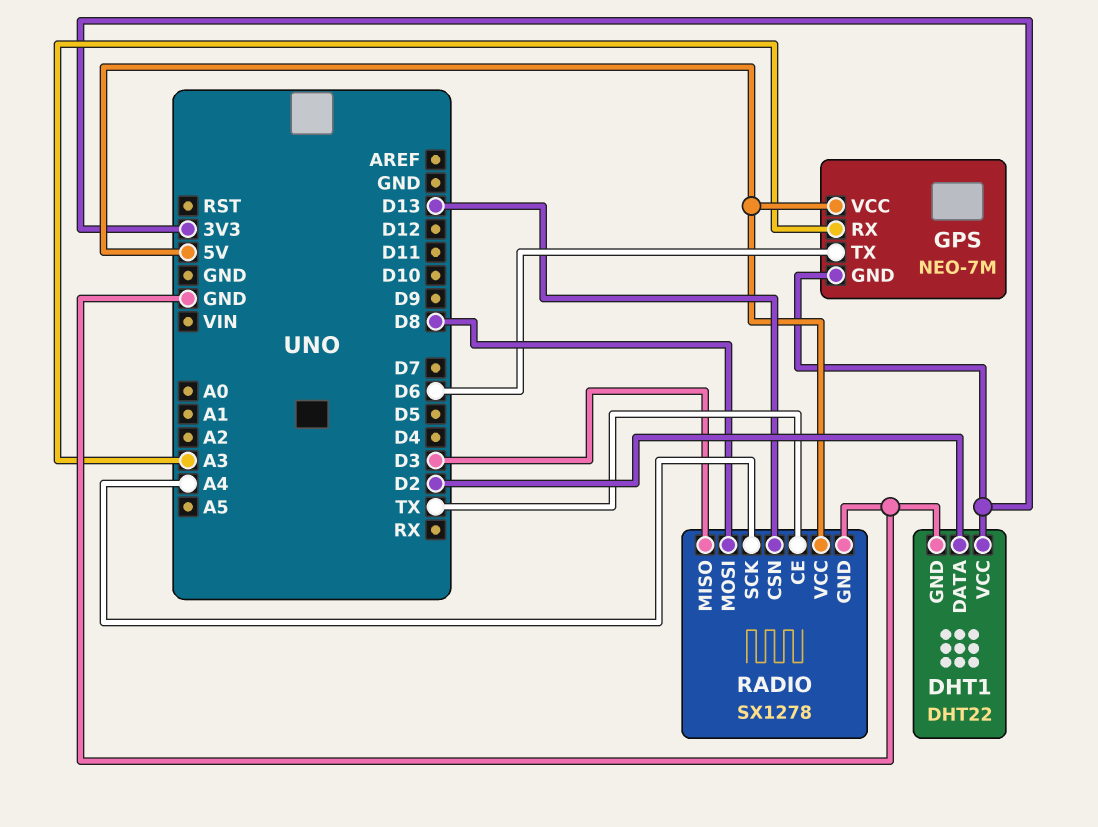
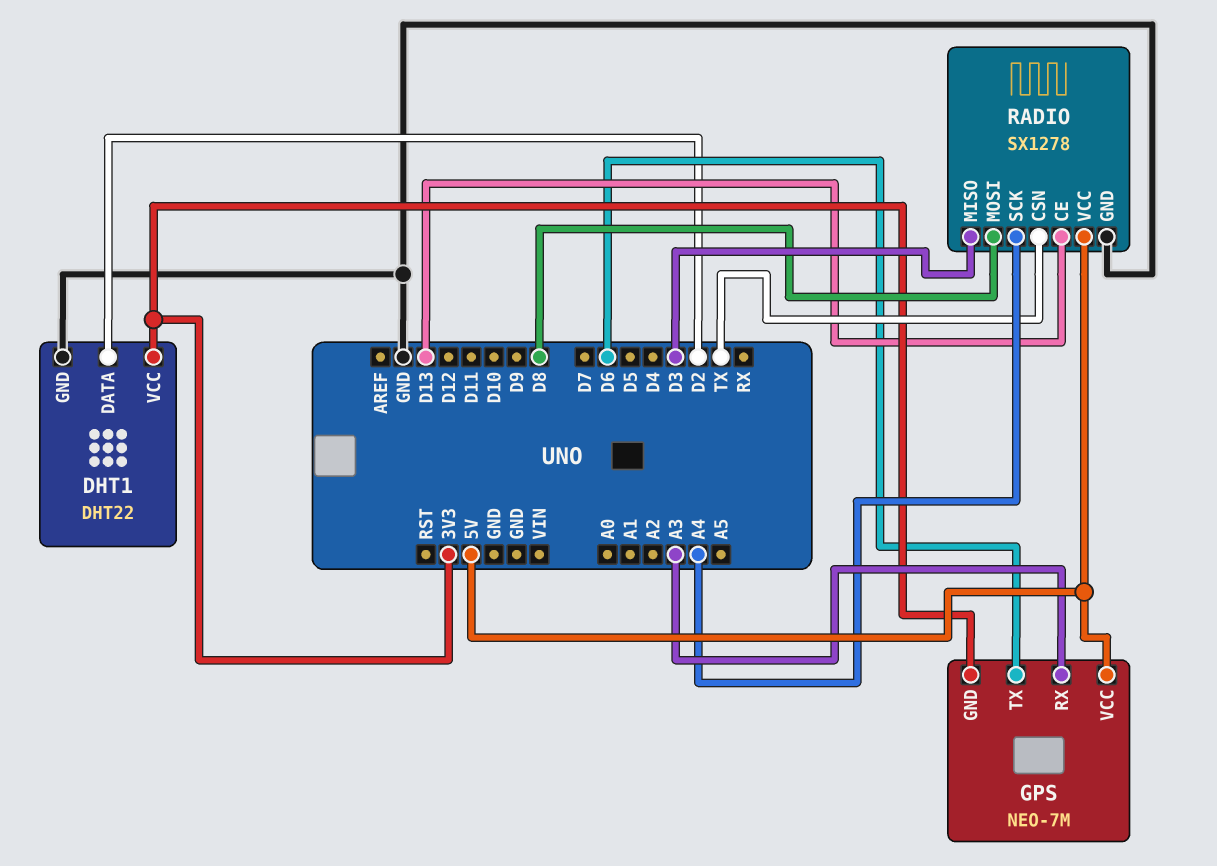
RADIO pin CE: TX -> D13
RADIO pin CSN: D13 -> TX

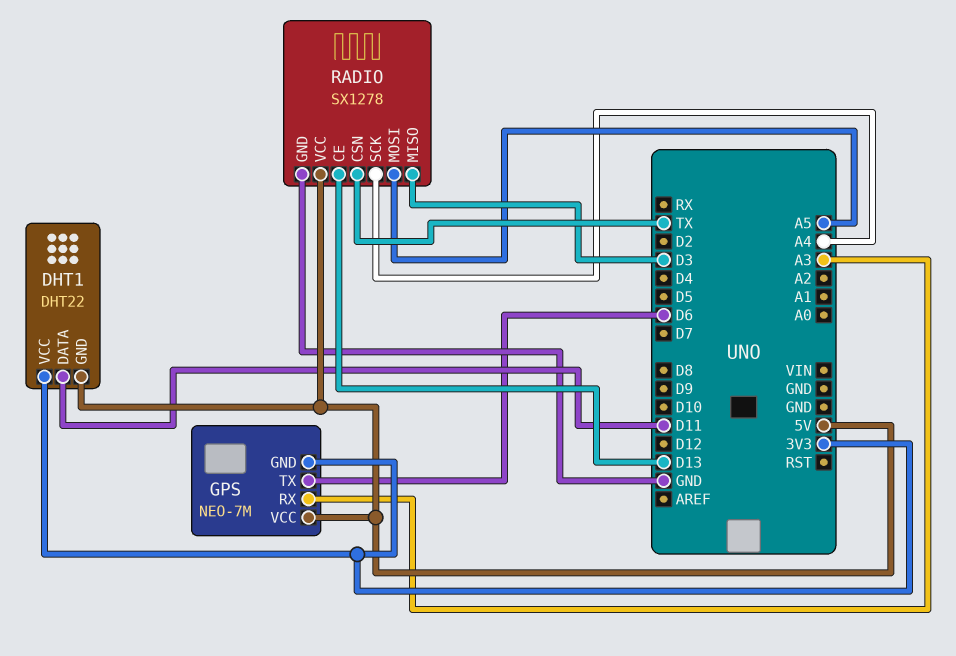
DHT1 pin DATA: D2 -> D11
DHT1 pin GND: GND -> 5V
RADIO pin MOSI: D8 -> A5

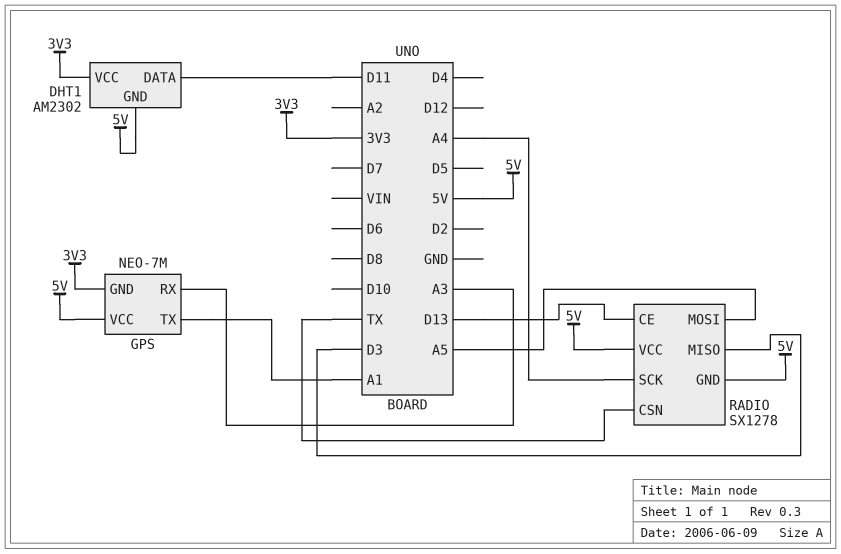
DHT1: DHT22 -> AM2302
GPS pin TX: D6 -> A1
RADIO pin GND: GND -> 5V

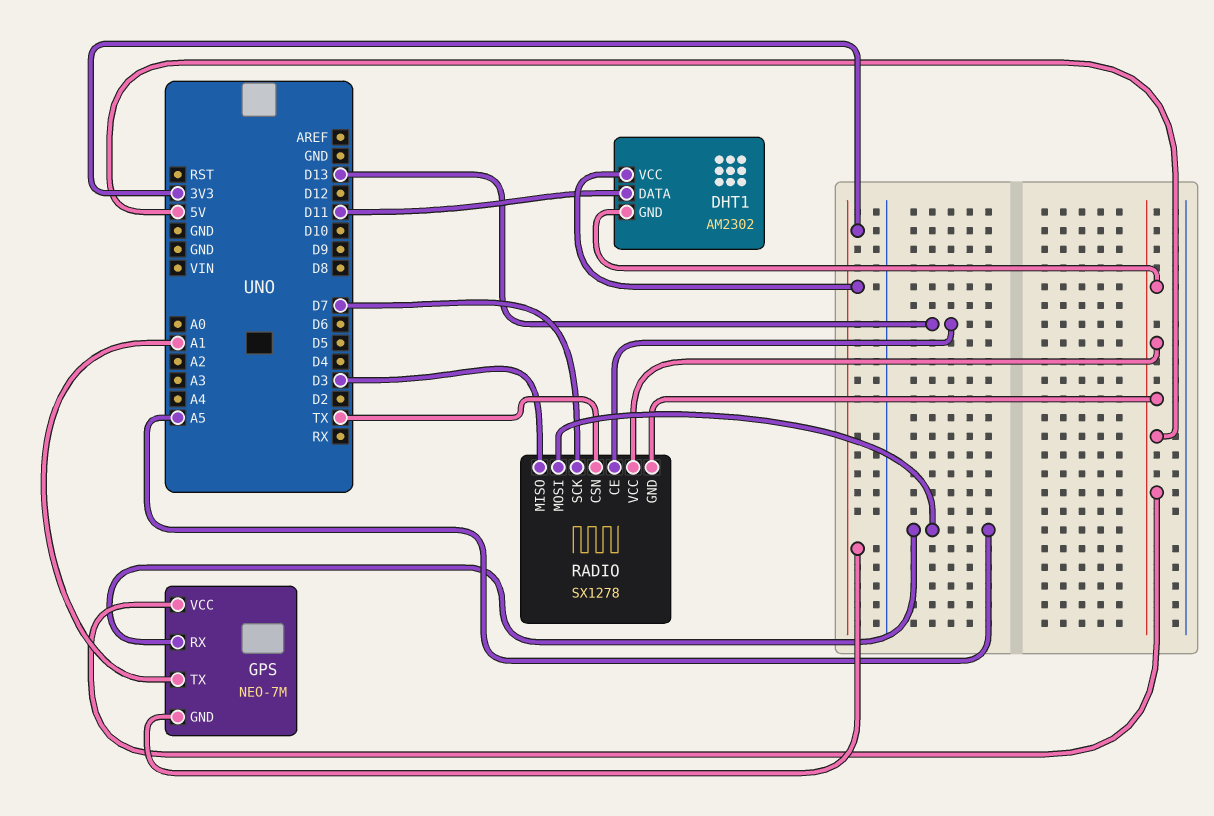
GPS pin RX: A3 -> A5
RADIO pin SCK: A4 -> D7

